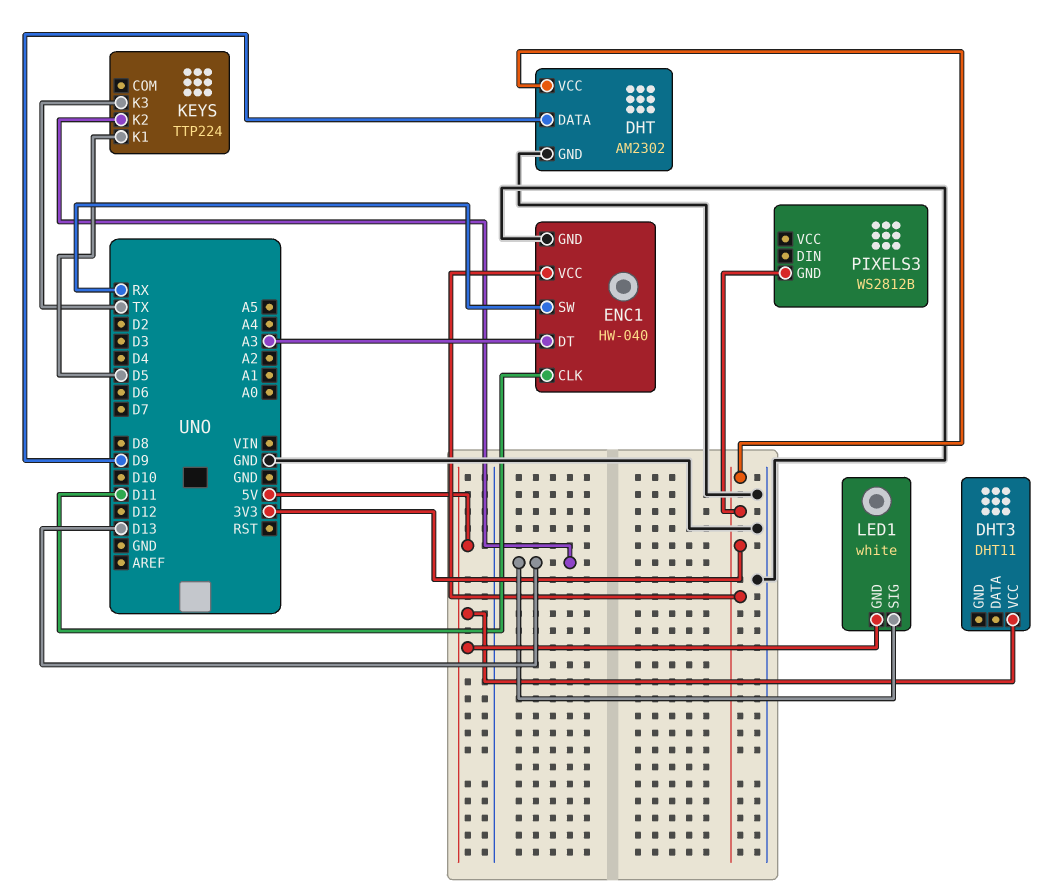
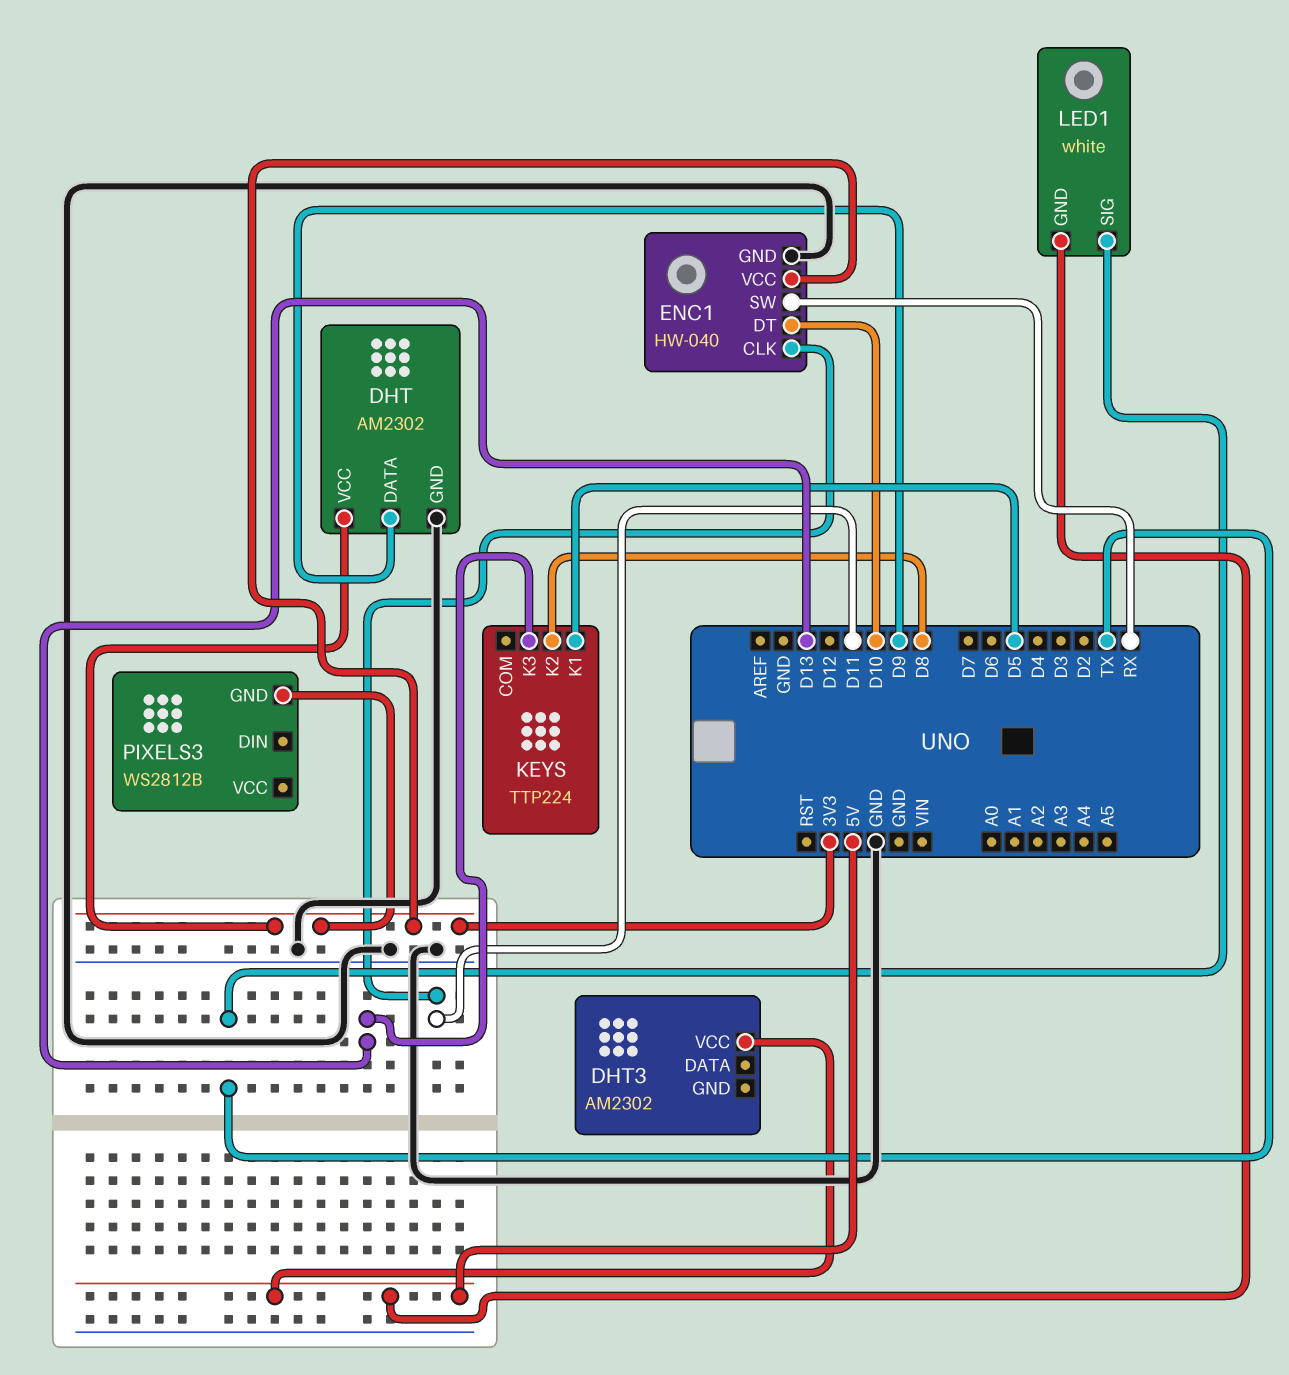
DHT3: DHT11 -> AM2302
ENC1 pin DT: A3 -> D10
KEYS pin K2: D13 -> D8
KEYS pin K3: TX -> D13
LED1 pin SIG: D13 -> TX

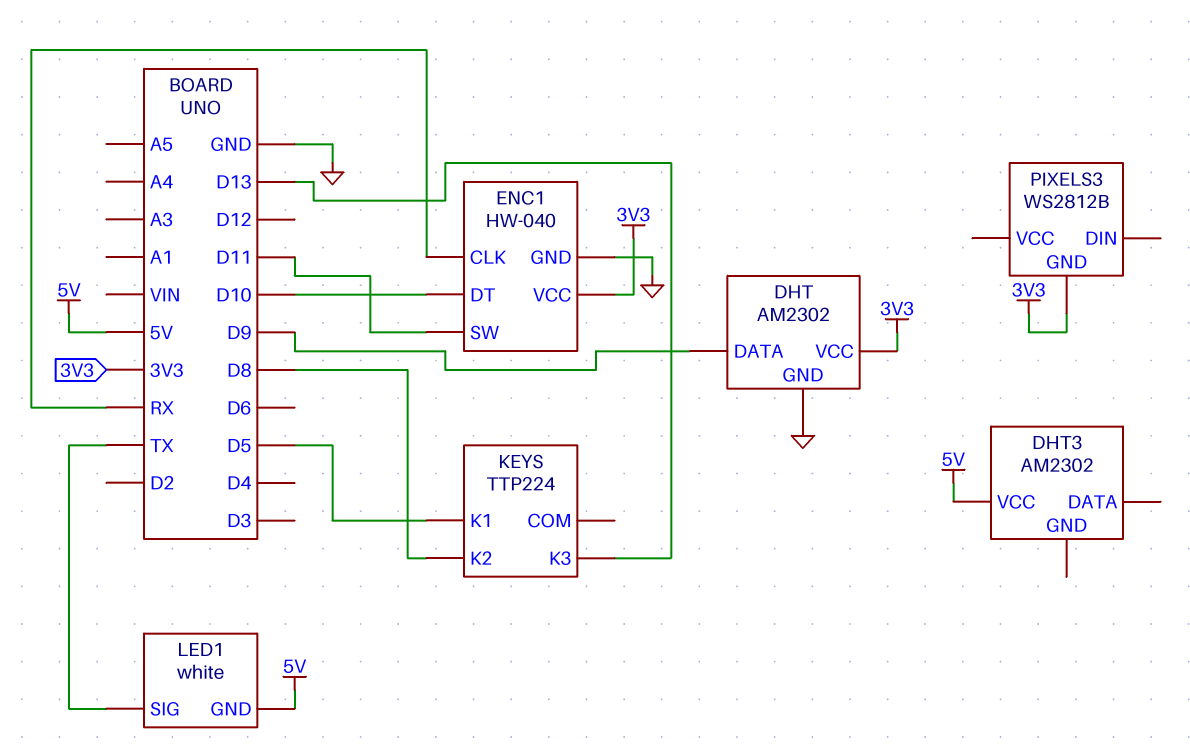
ENC1 pin CLK: D11 -> RX
ENC1 pin SW: RX -> D11

